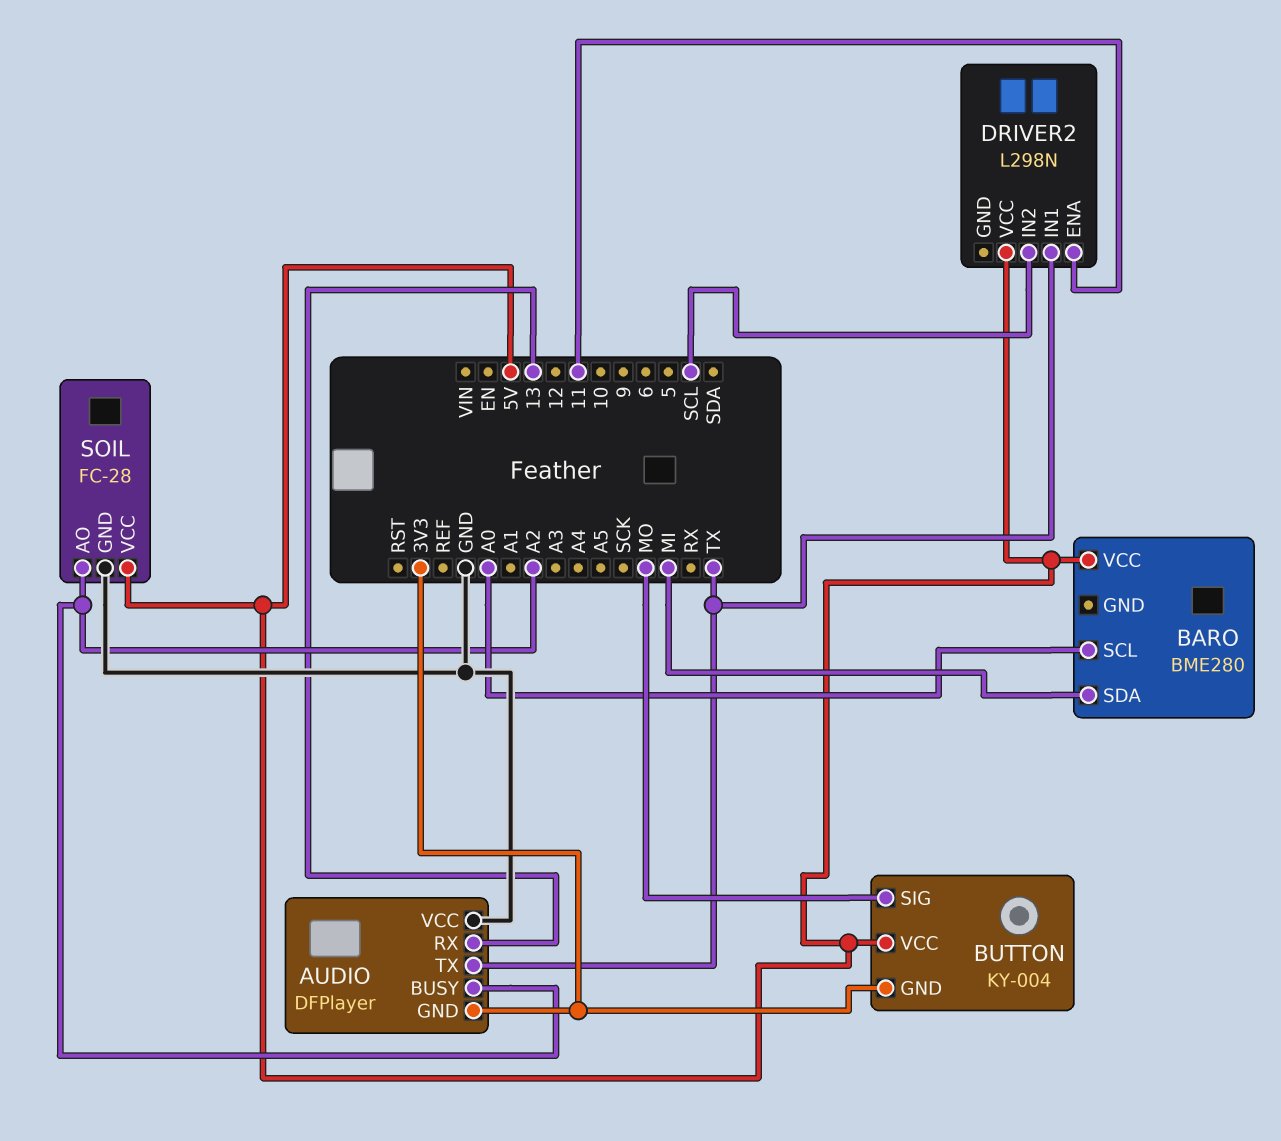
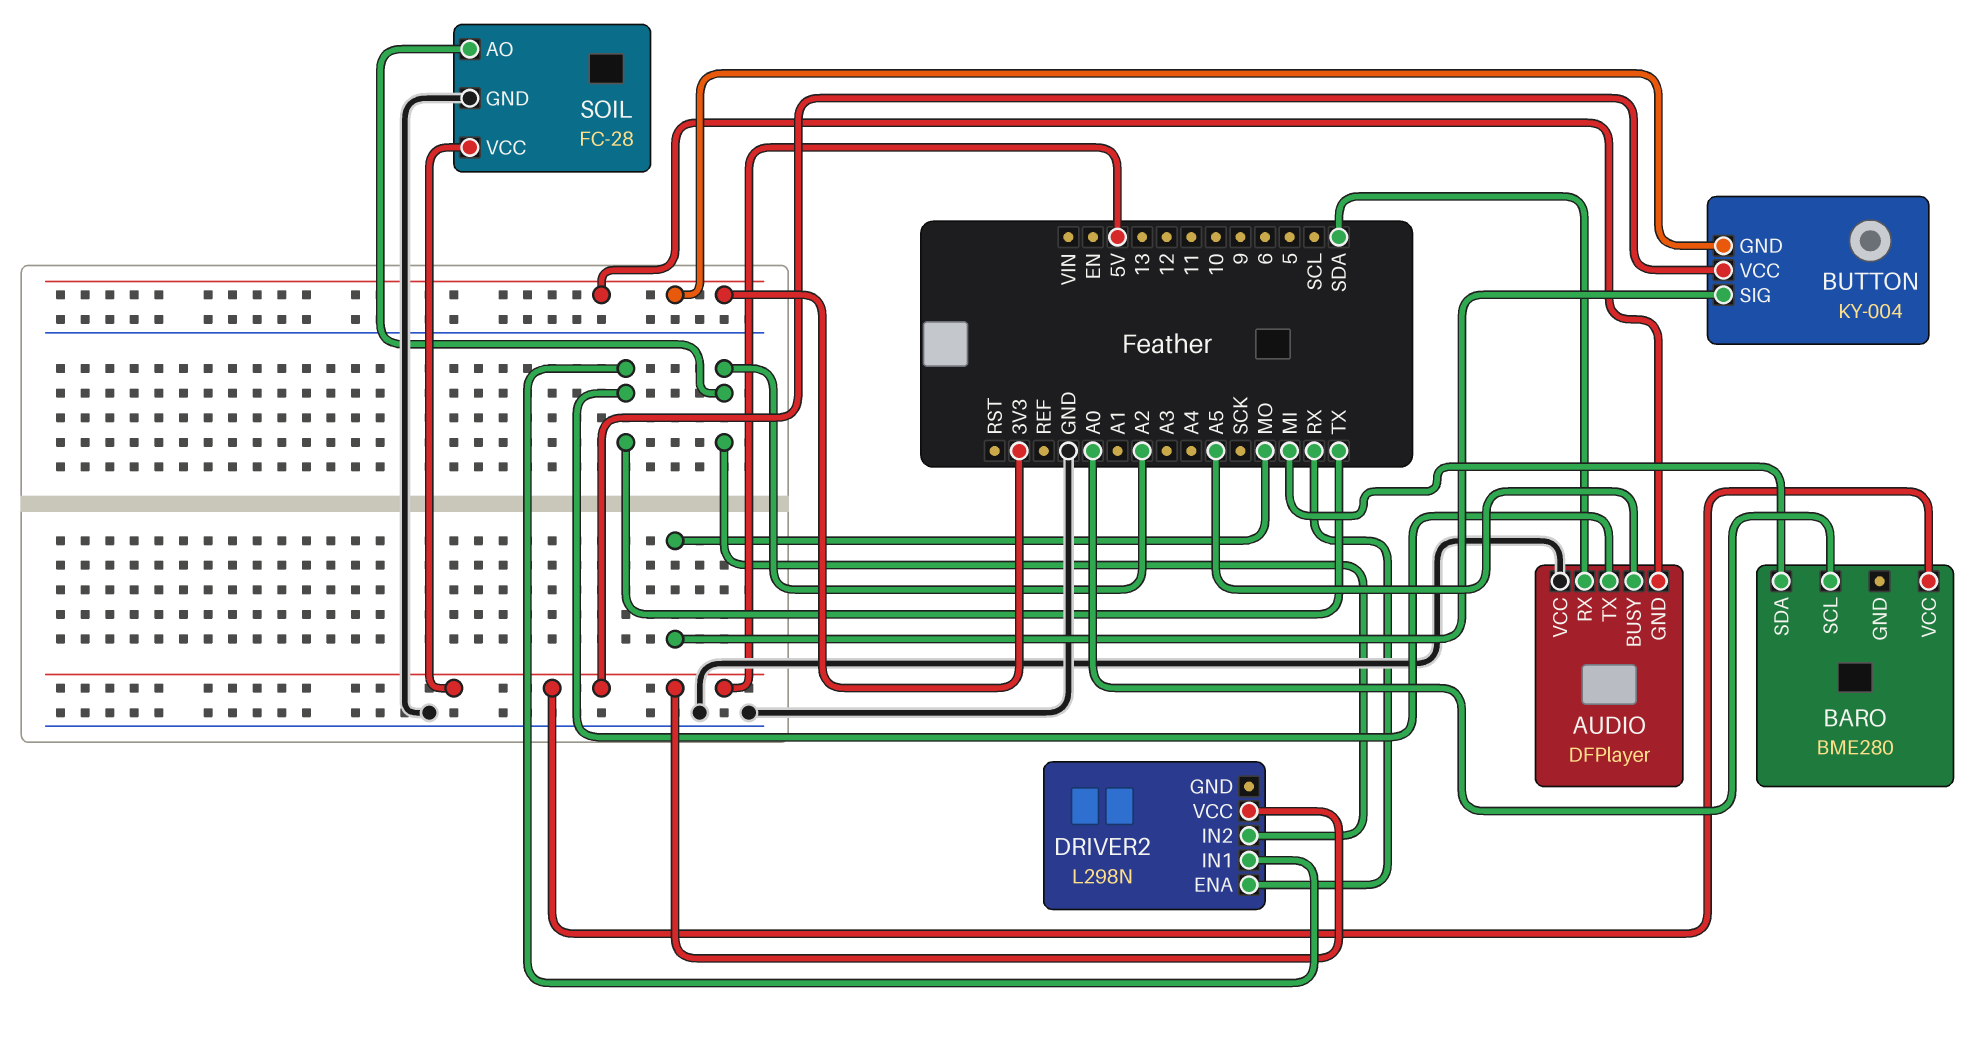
AUDIO pin BUSY: A2 -> A5
AUDIO pin RX: 13 -> SDA
DRIVER2 pin ENA: 11 -> RX
DRIVER2 pin IN2: SCL -> A2

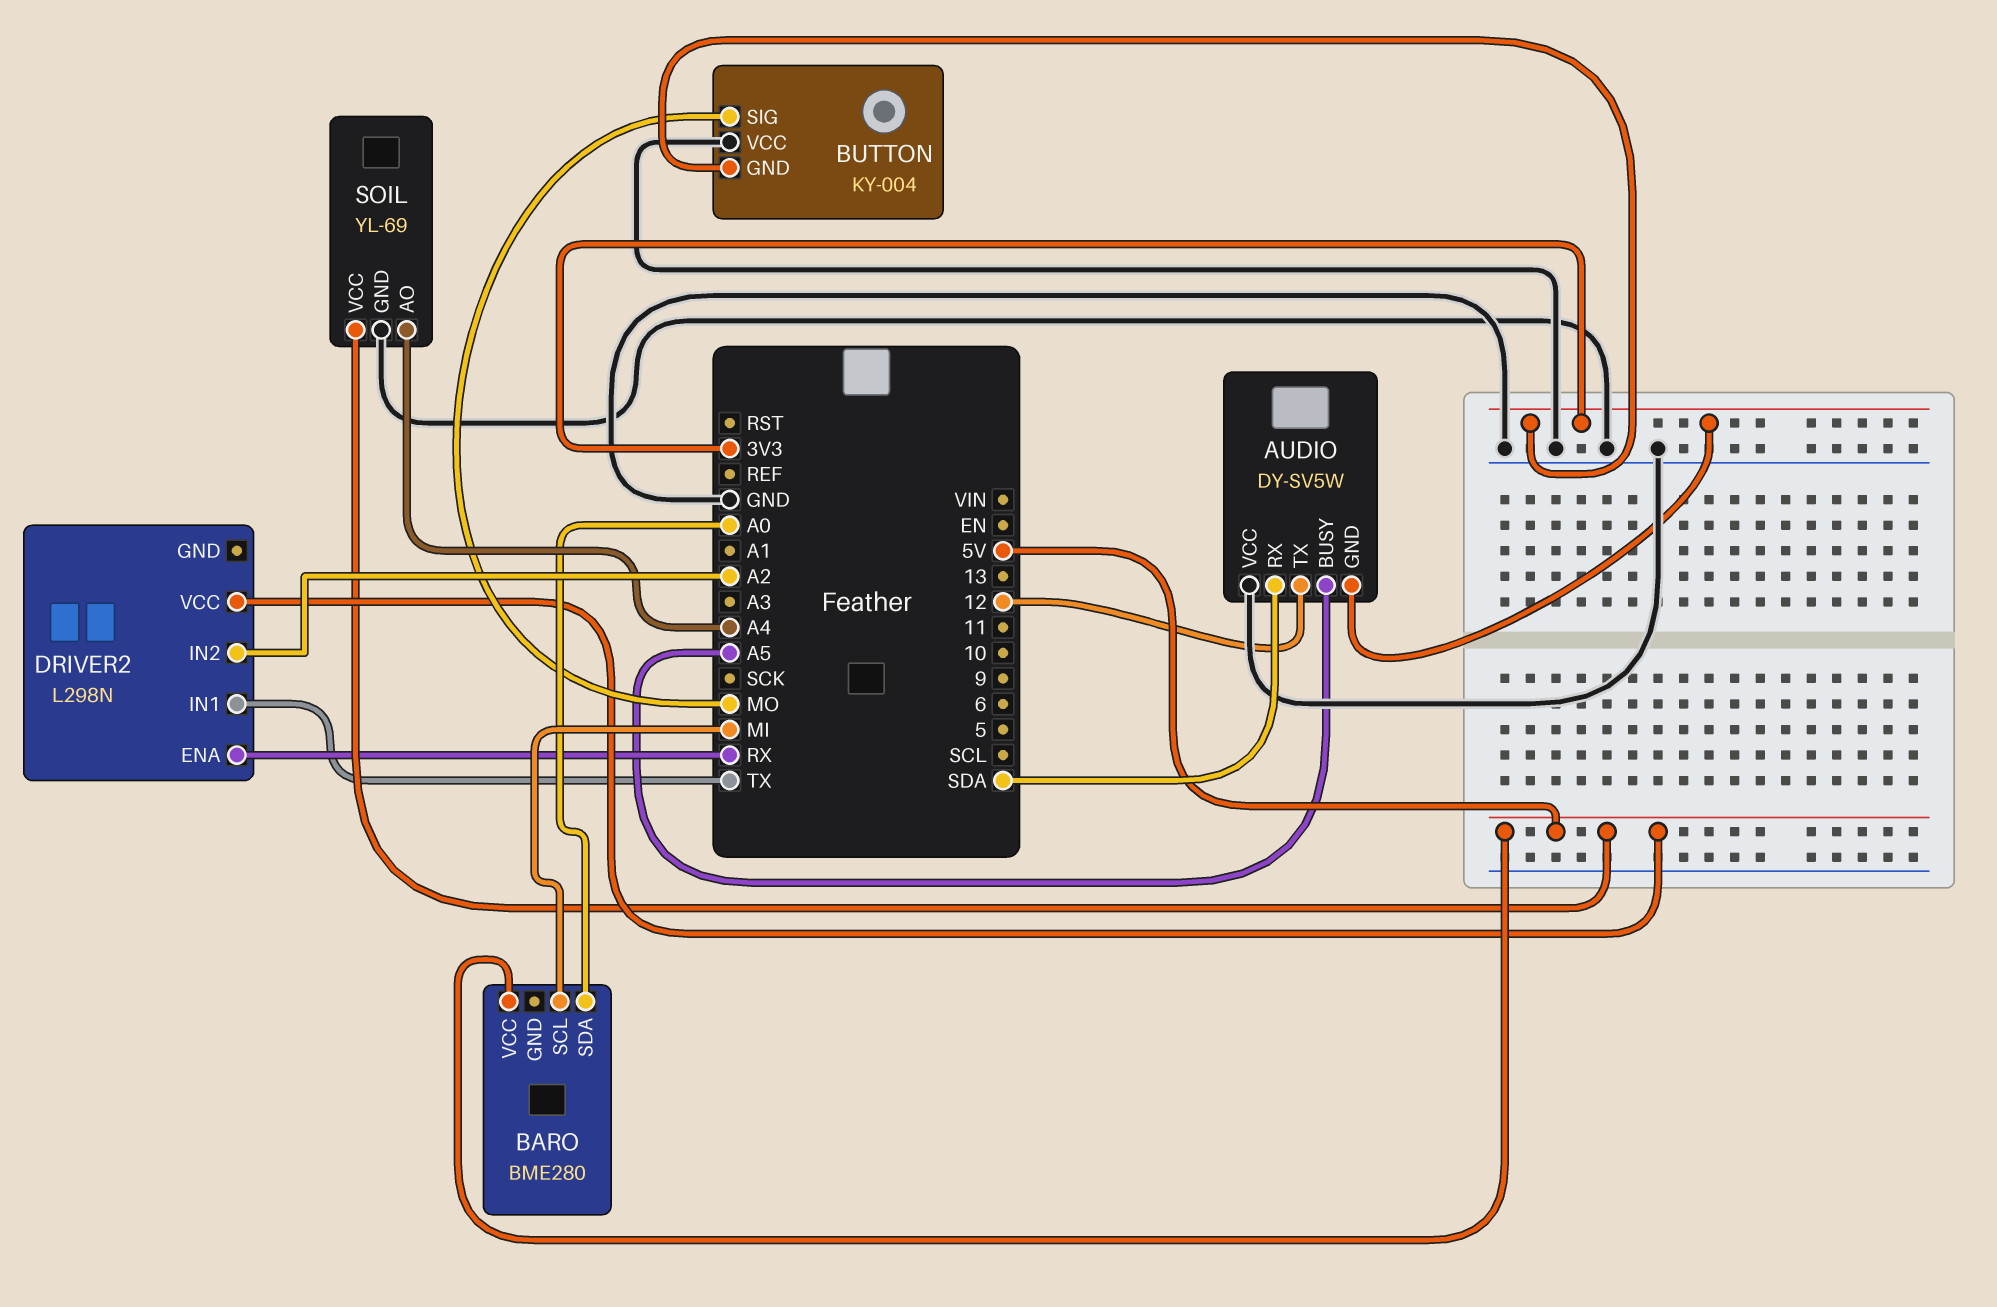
AUDIO: DFPlayer -> DY-SV5W
AUDIO pin TX: TX -> 12
BARO pin SCL: A0 -> MI
BARO pin SDA: MI -> A0
BUTTON pin VCC: 5V -> GND
SOIL: FC-28 -> YL-69
SOIL pin AO: A2 -> A4

